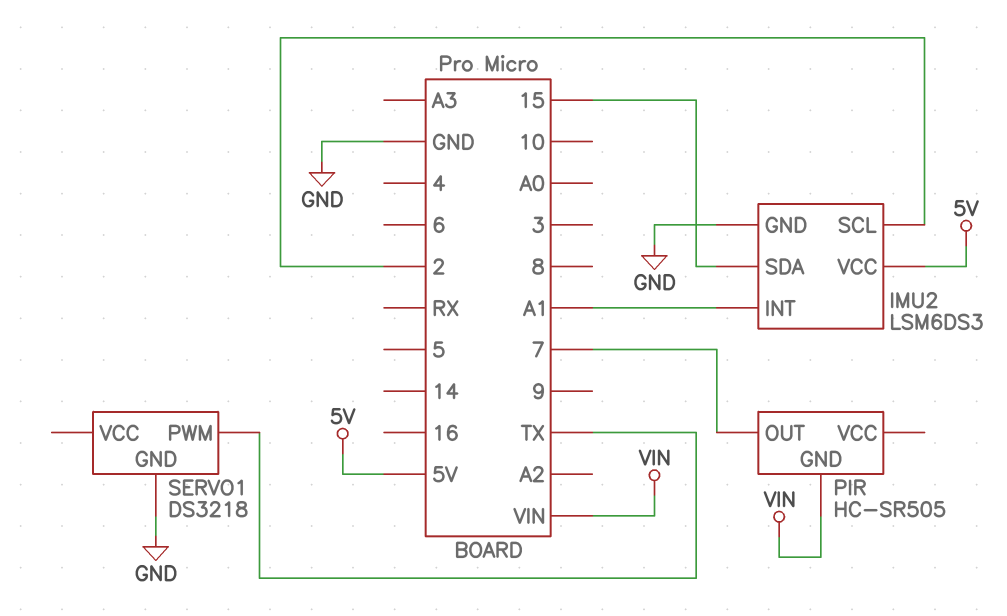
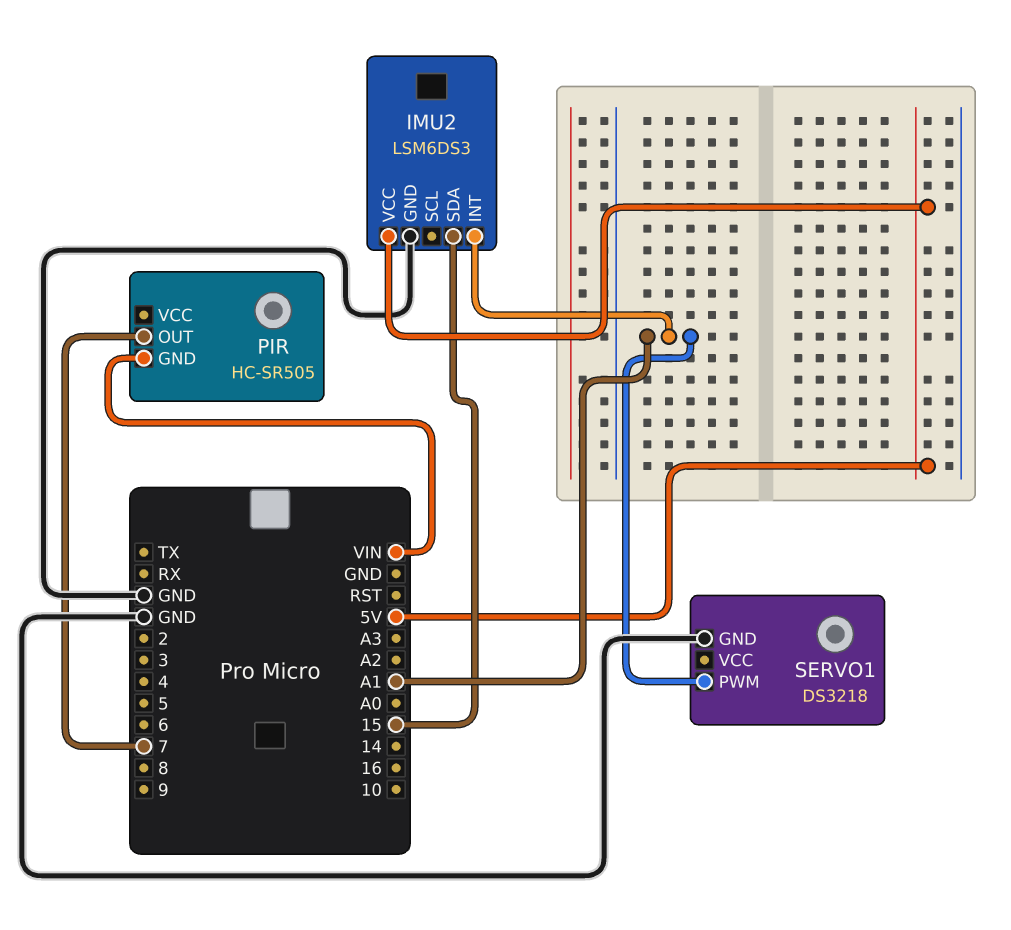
IMU2 pin SCL: 2 -> none
SERVO1 pin PWM: TX -> A1

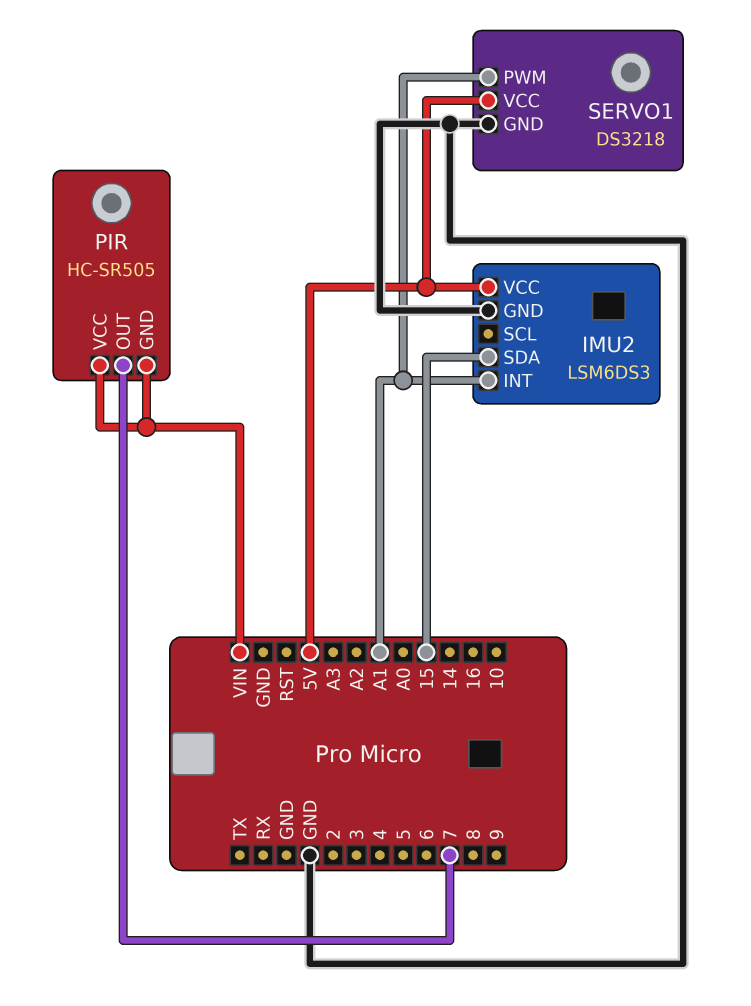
PIR pin VCC: none -> VIN
SERVO1 pin VCC: none -> 5V

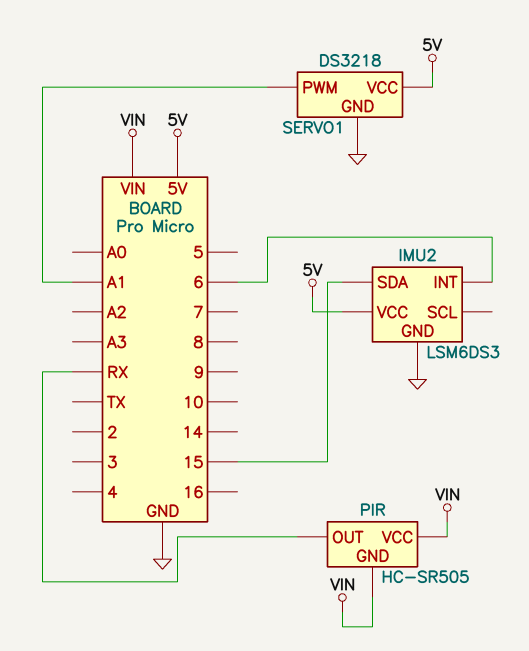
IMU2 pin INT: A1 -> 6
PIR pin OUT: 7 -> RX

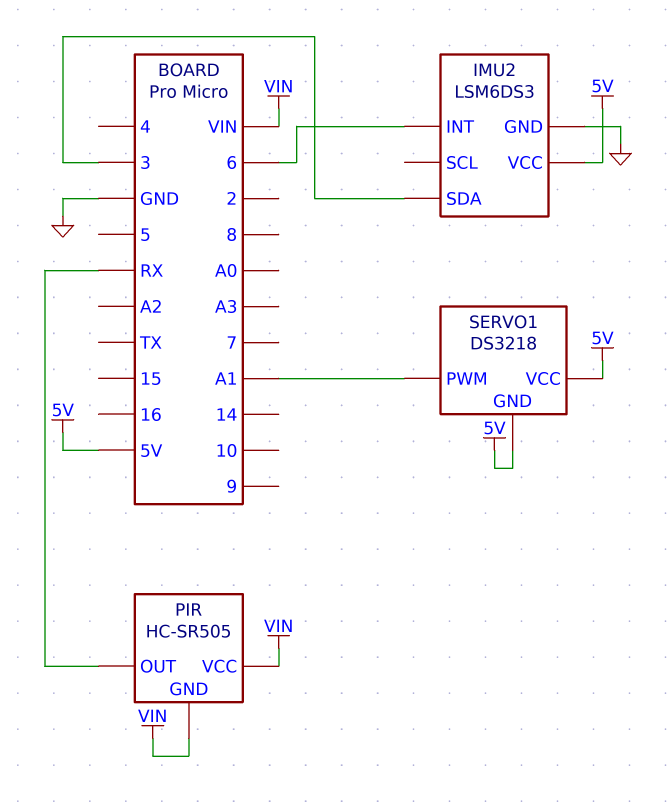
IMU2 pin SDA: 15 -> 3
SERVO1 pin GND: GND -> 5V

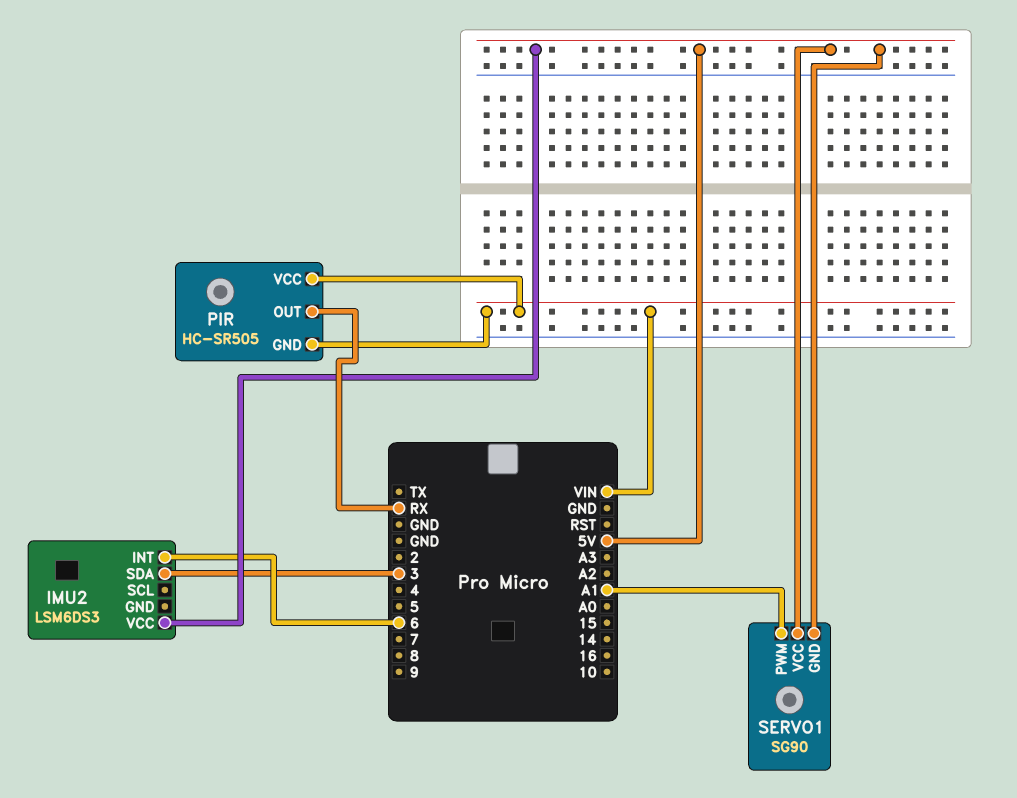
IMU2 pin GND: GND -> none
SERVO1: DS3218 -> SG90

